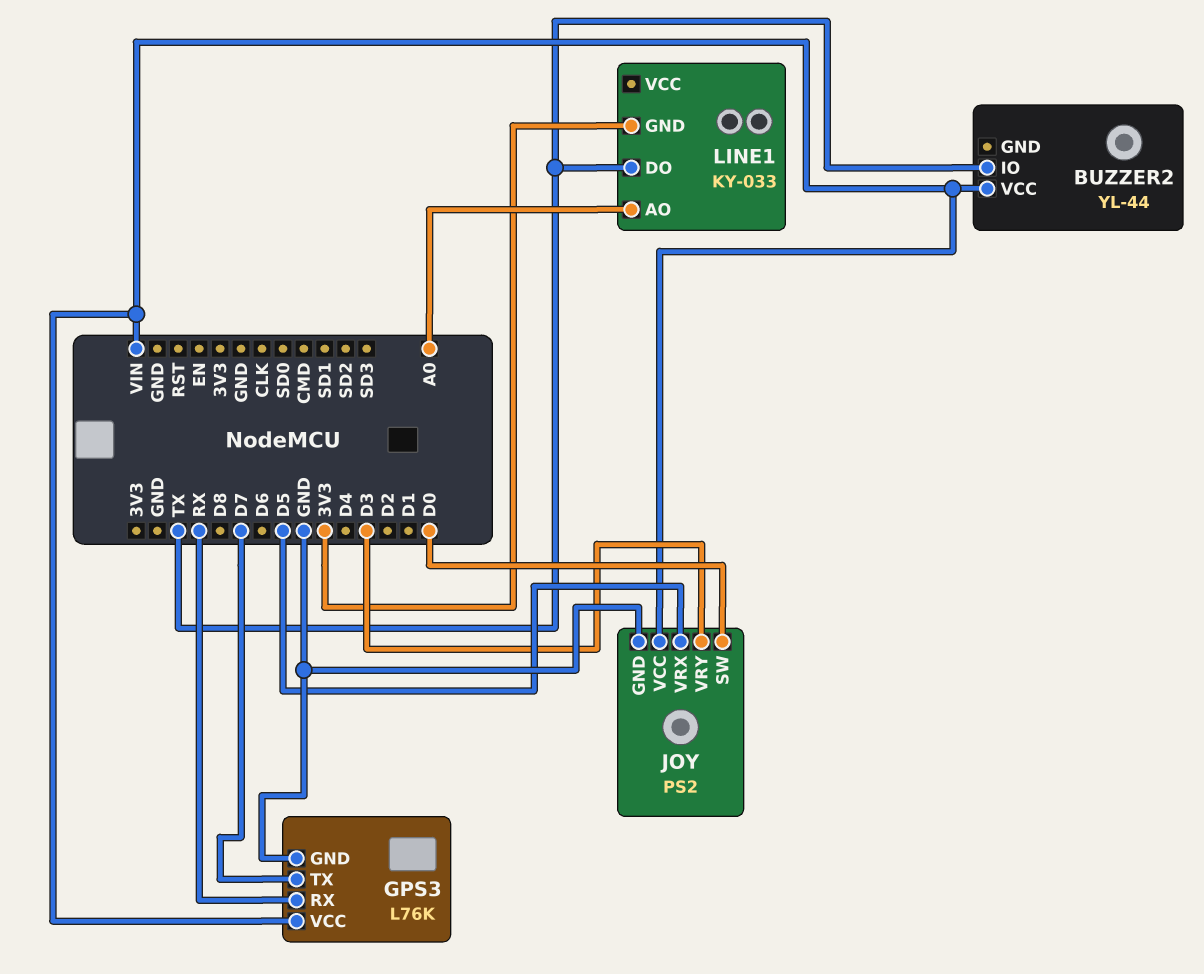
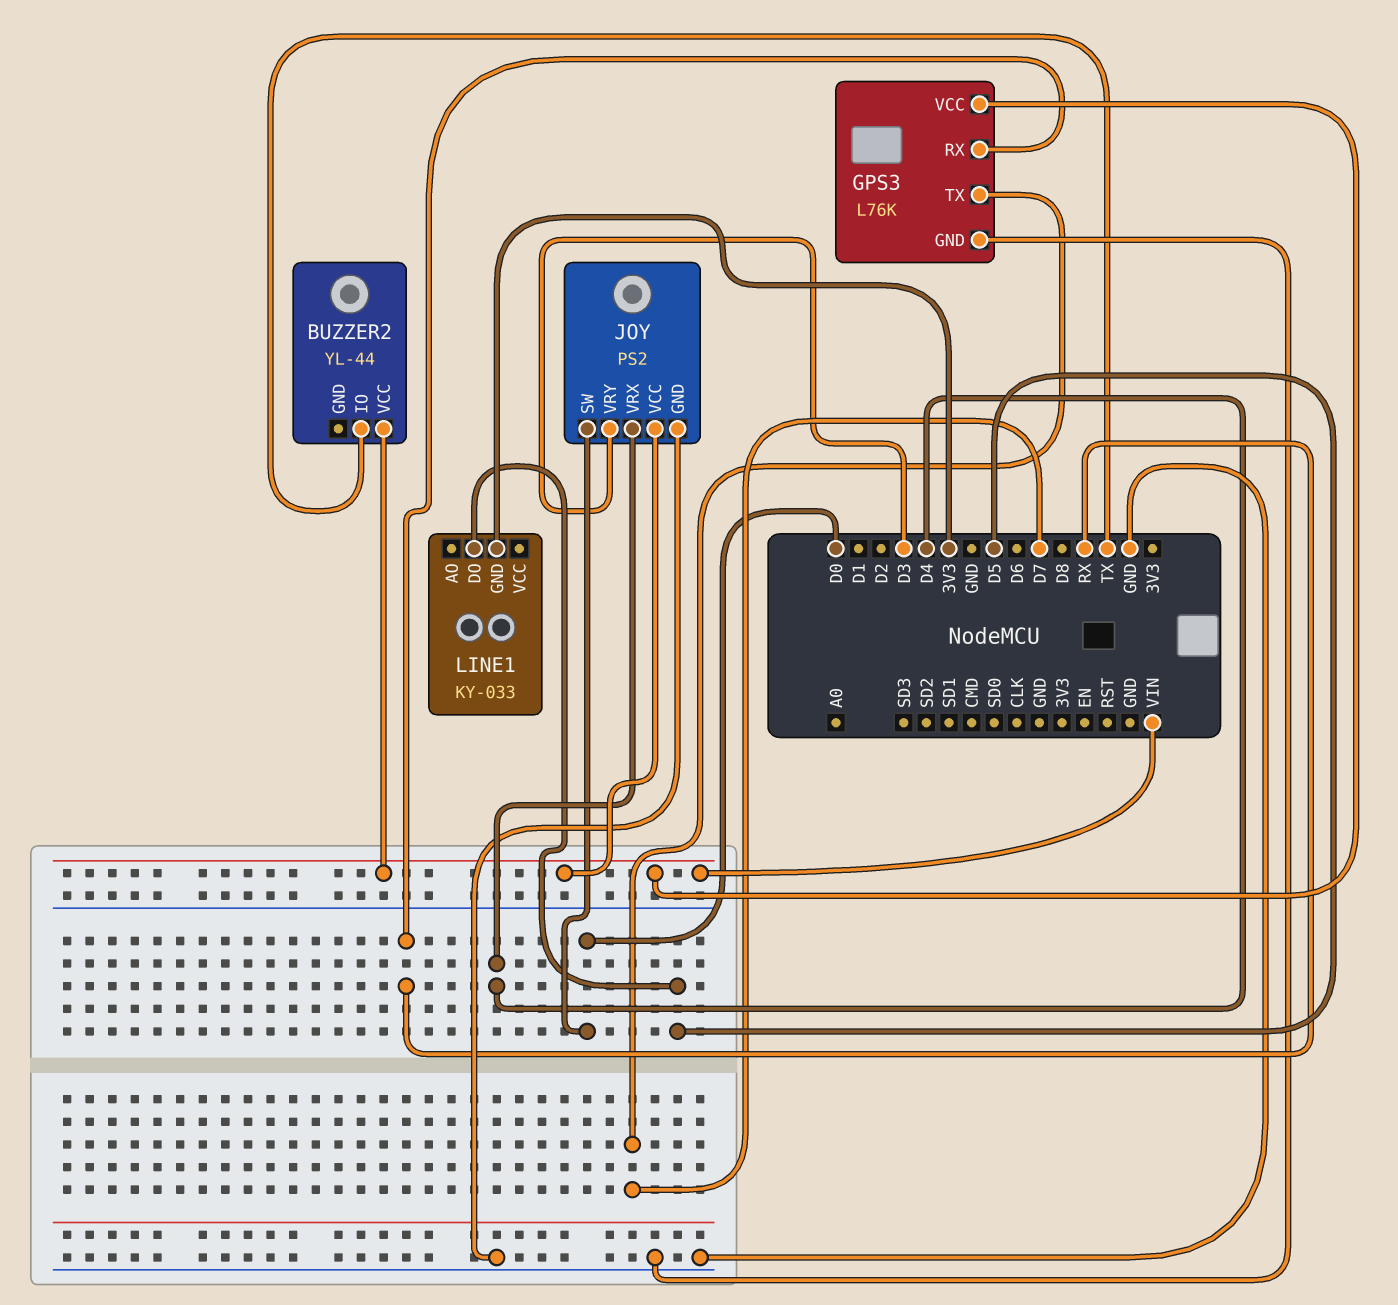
JOY pin VRX: D5 -> D4
LINE1 pin AO: A0 -> none
LINE1 pin DO: TX -> D5

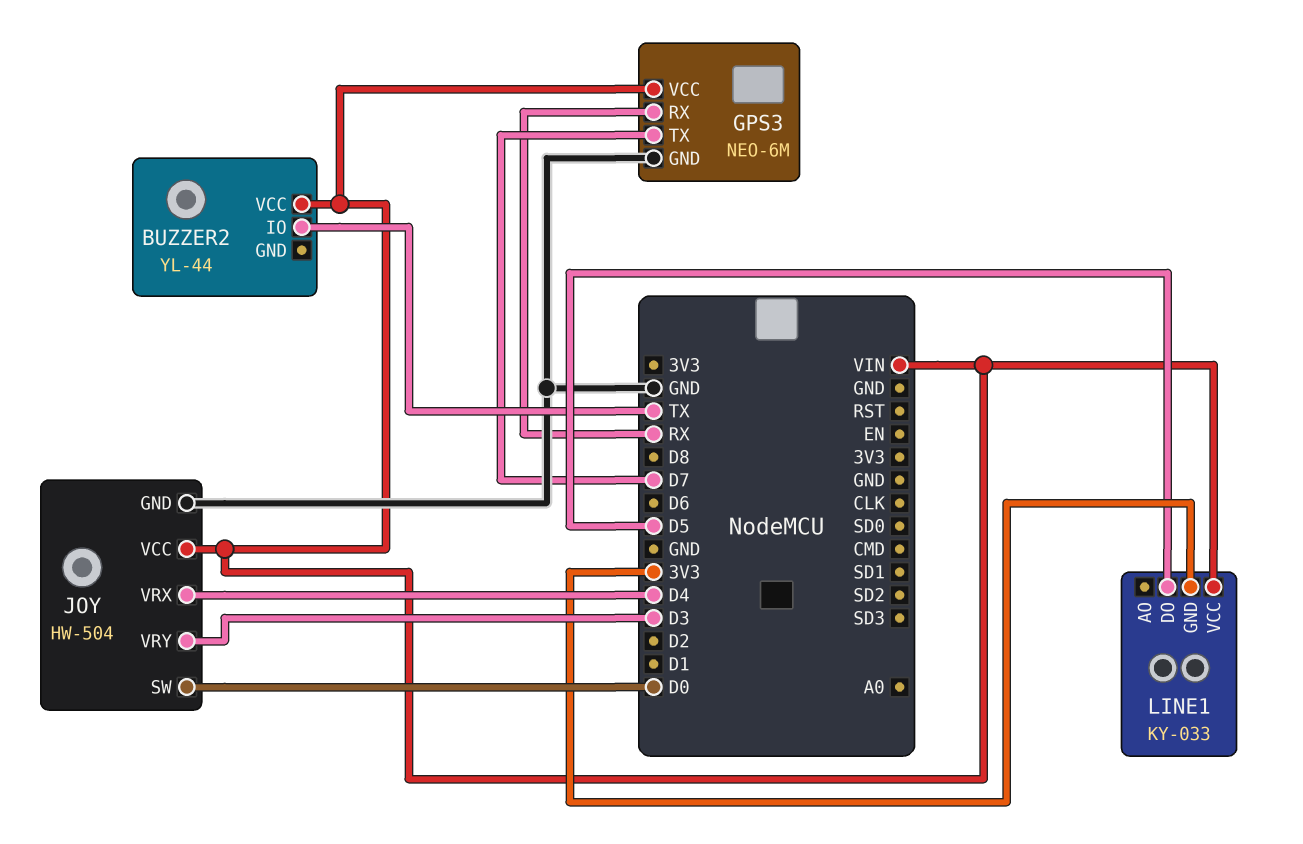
GPS3: L76K -> NEO-6M
JOY: PS2 -> HW-504
LINE1 pin VCC: none -> VIN

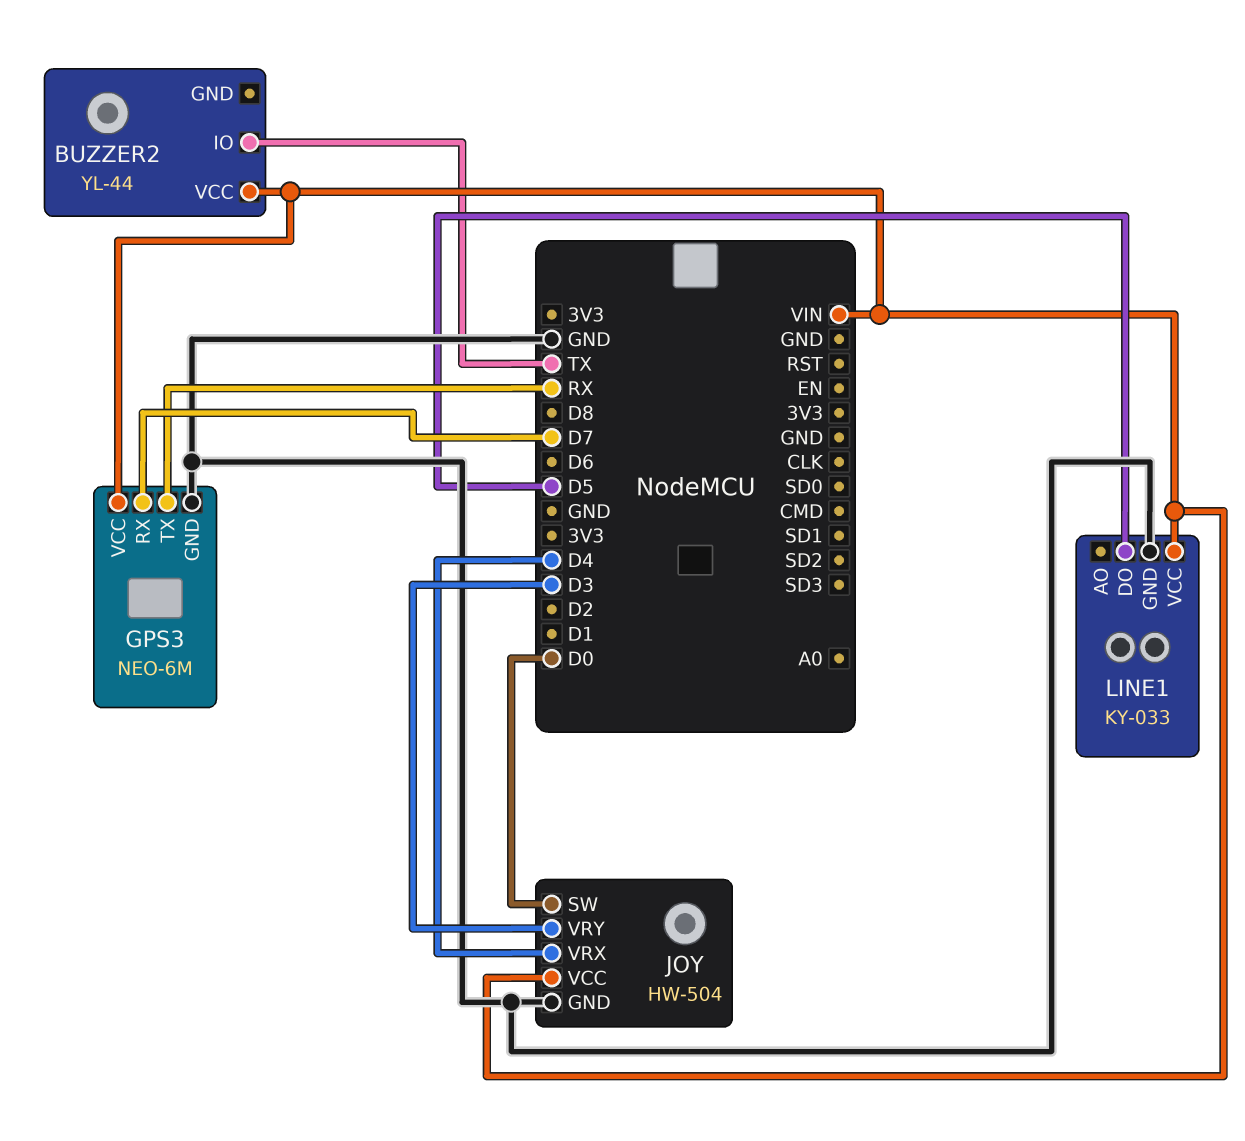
GPS3 pin RX: RX -> D7
GPS3 pin TX: D7 -> RX
LINE1 pin GND: 3V3 -> GND

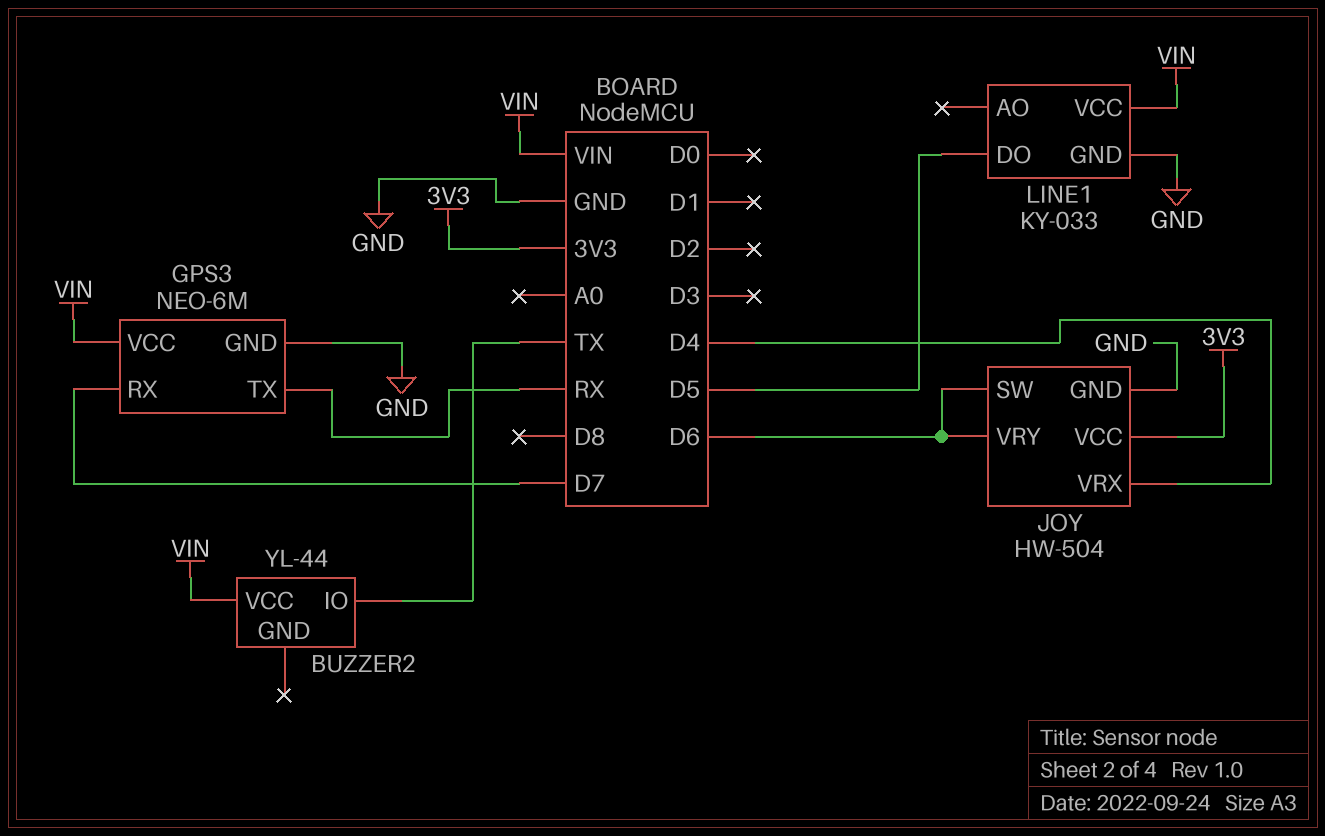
JOY pin SW: D0 -> D6
JOY pin VCC: VIN -> 3V3
JOY pin VRY: D3 -> D6

